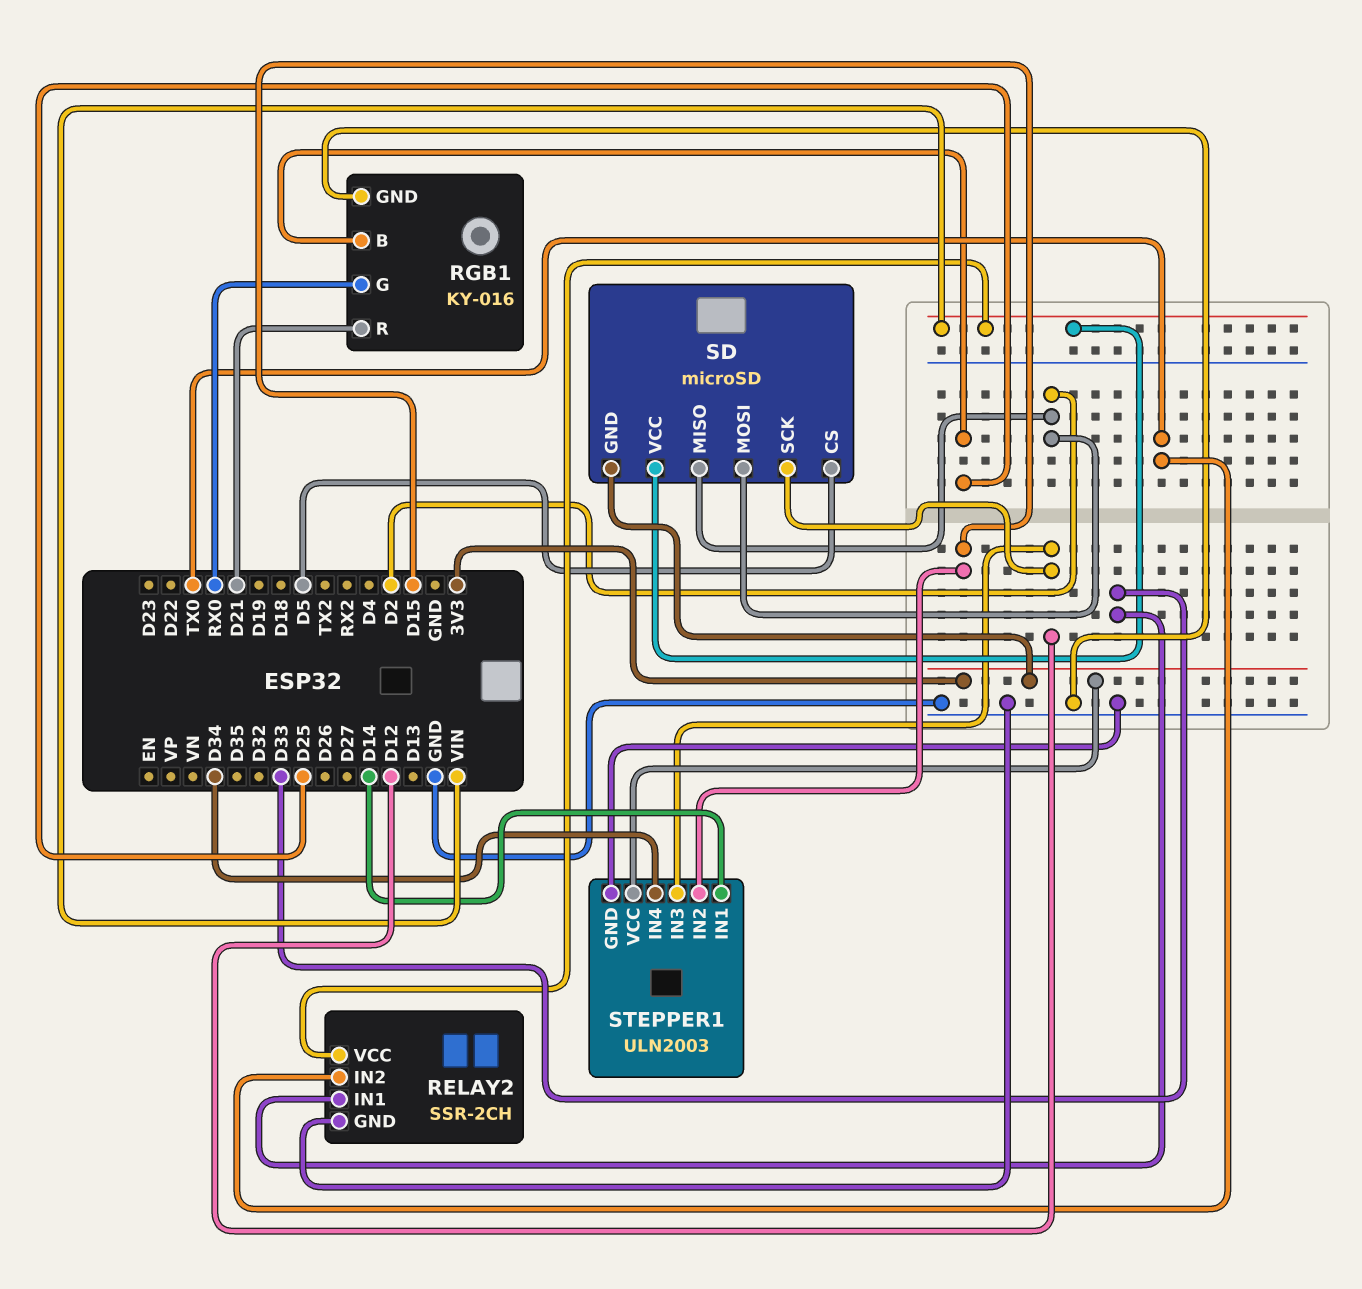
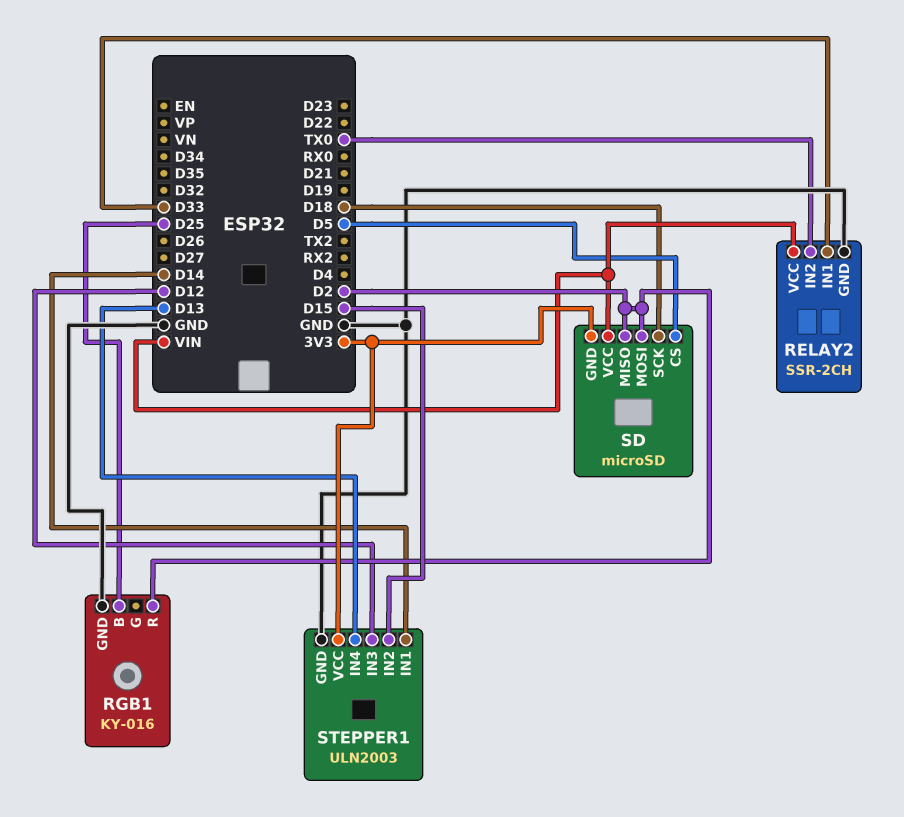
RGB1 pin G: RX0 -> none
RGB1 pin R: D21 -> D2
SD pin SCK: D12 -> D18
STEPPER1 pin IN4: D34 -> D13

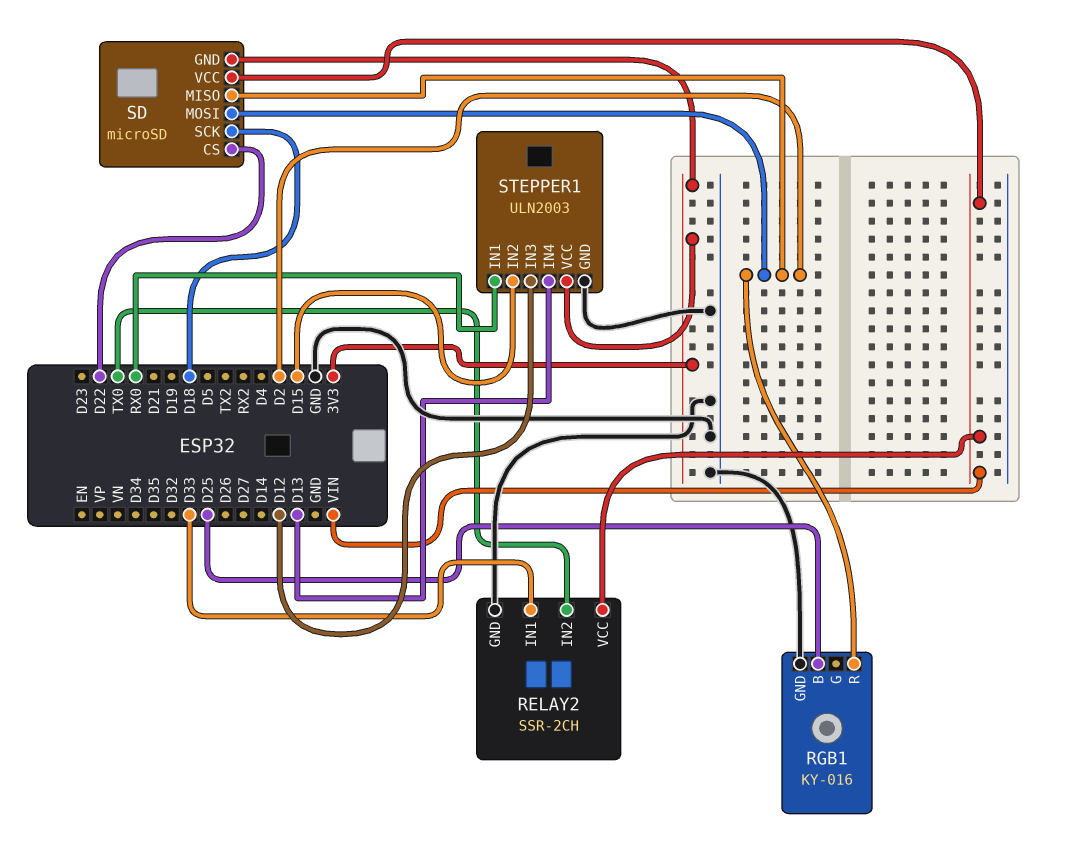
SD pin CS: D5 -> D22
STEPPER1 pin IN1: D14 -> RX0

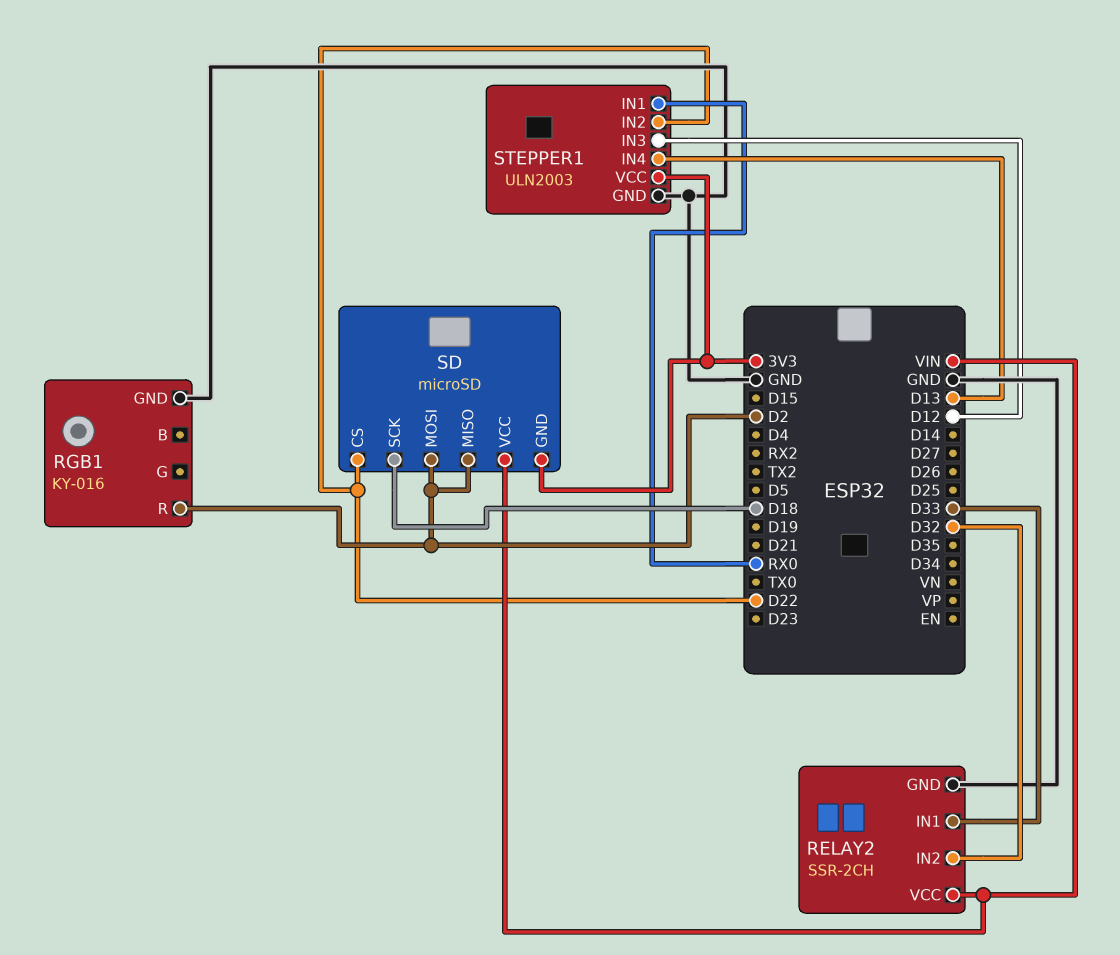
RELAY2 pin IN2: TX0 -> D32
RGB1 pin B: D25 -> none
STEPPER1 pin IN2: D15 -> D22

